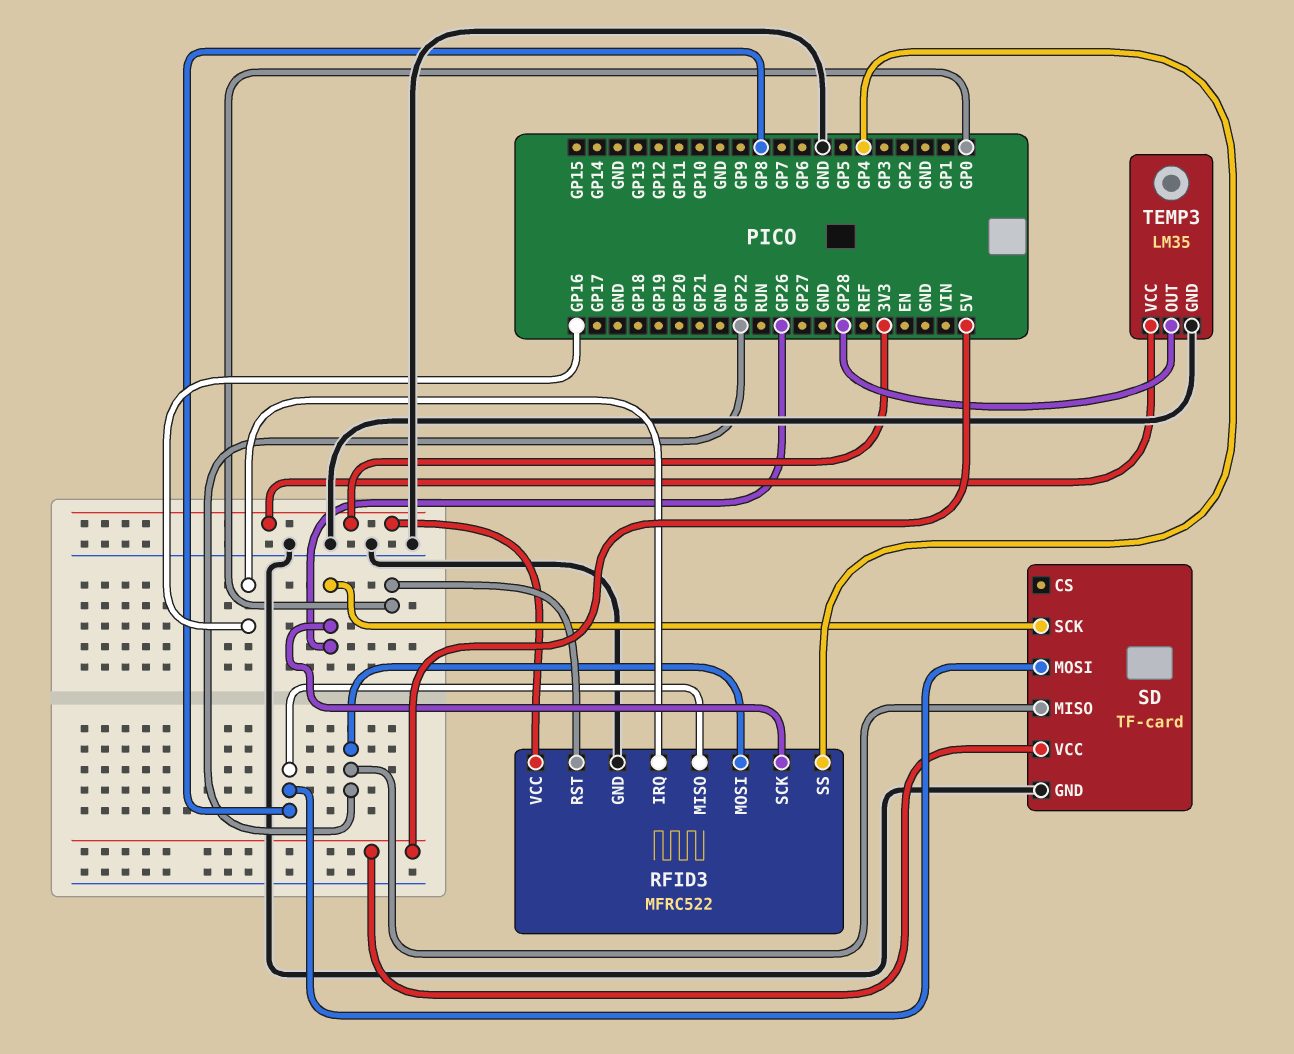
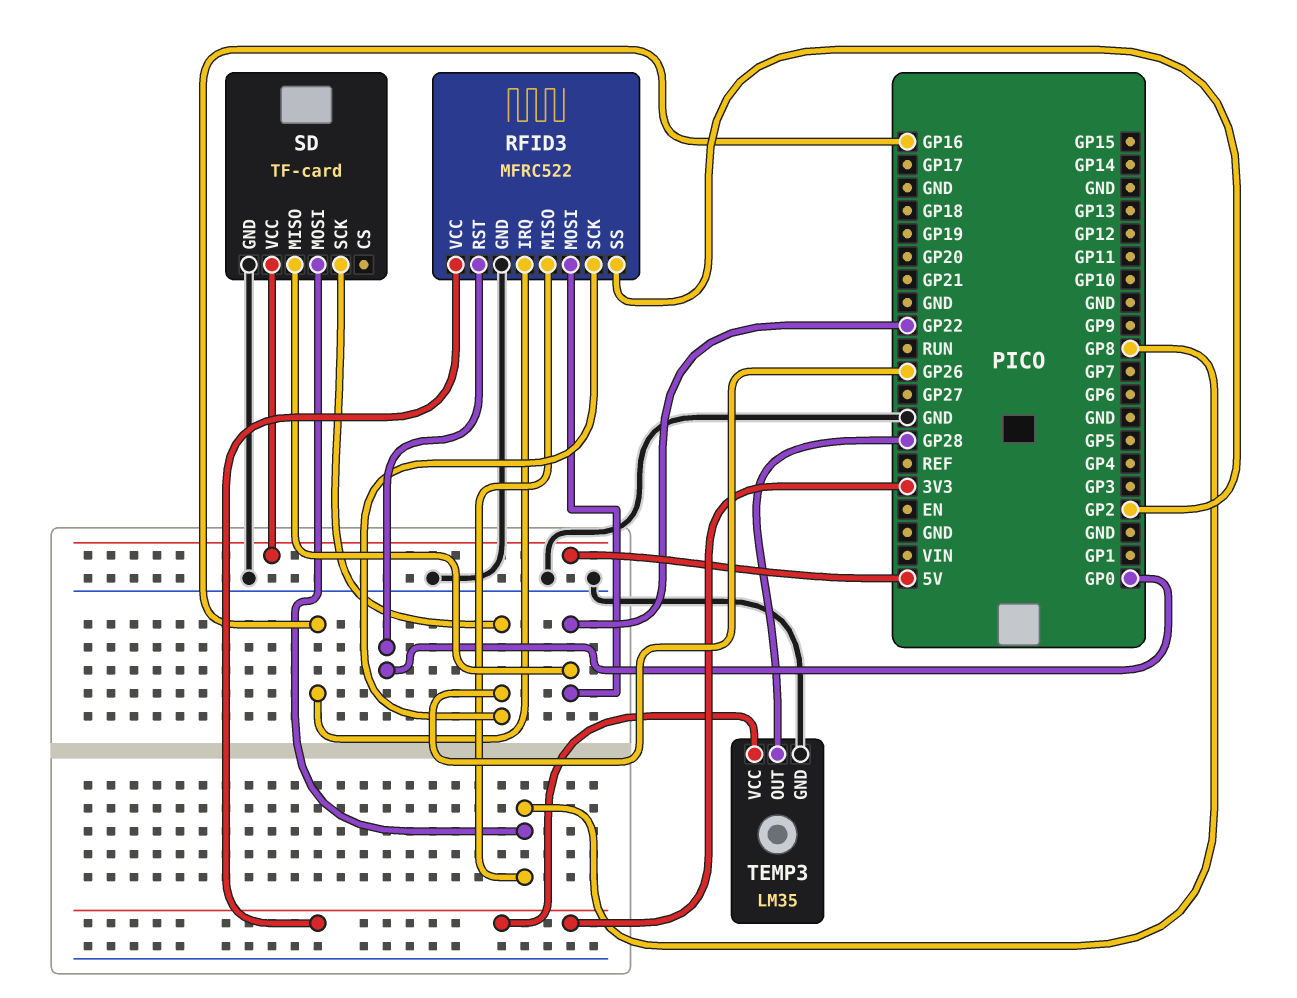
RFID3 pin SS: GP4 -> GP2

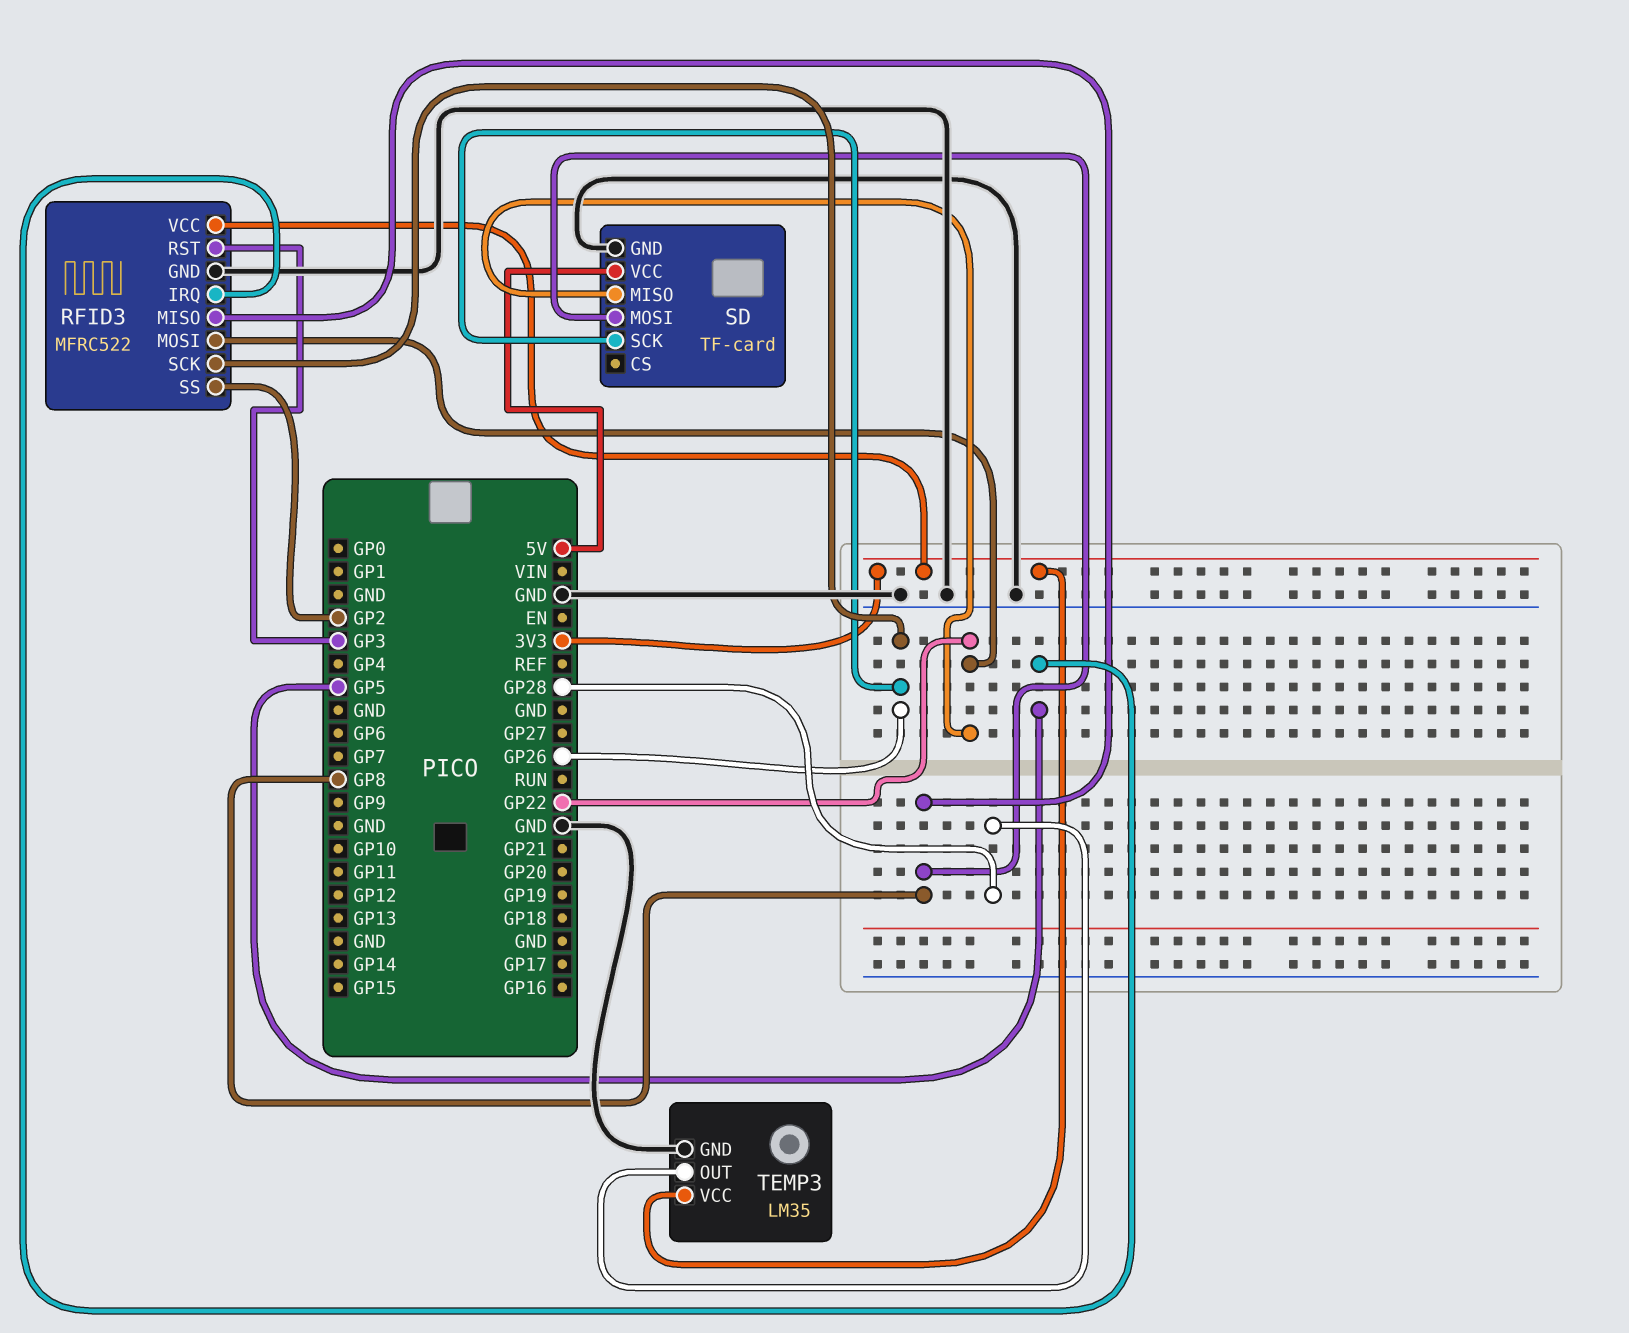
RFID3 pin IRQ: GP16 -> GP5
RFID3 pin RST: GP0 -> GP3

